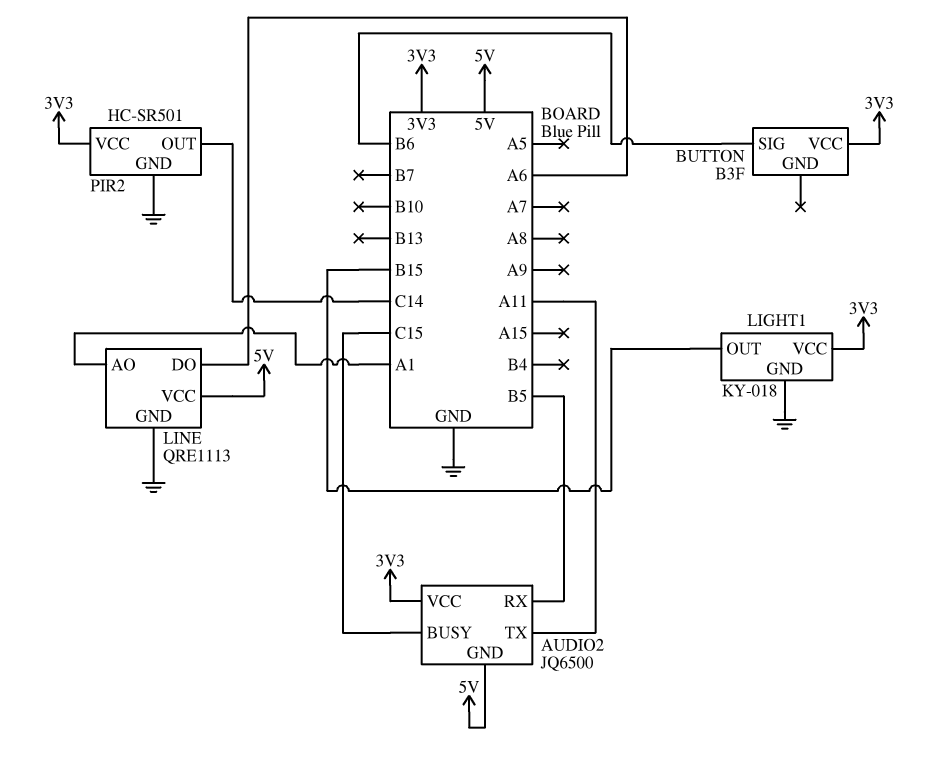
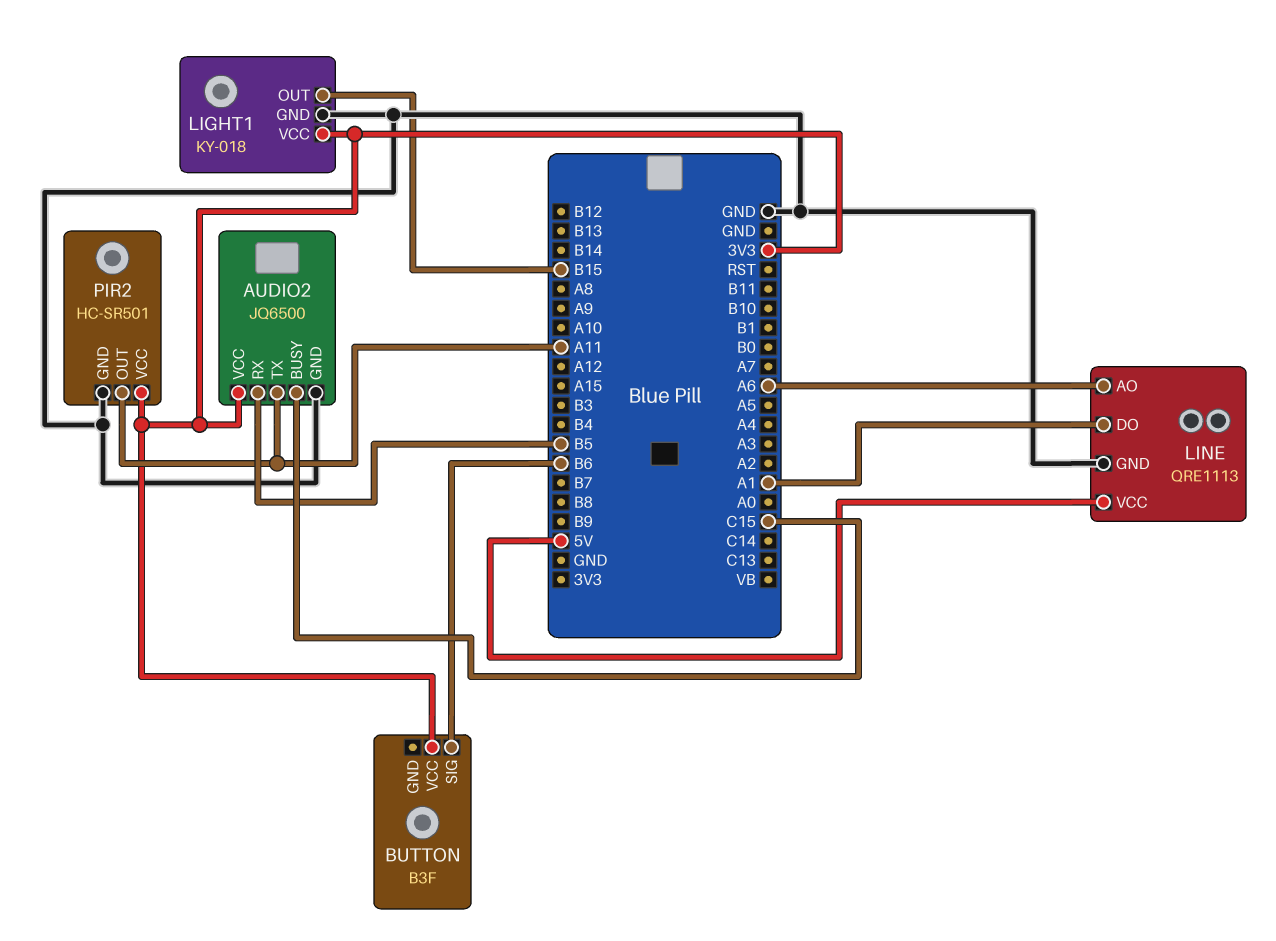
AUDIO2 pin GND: 5V -> GND
LINE pin AO: A1 -> A6
LINE pin DO: A6 -> A1
PIR2 pin OUT: C14 -> A11

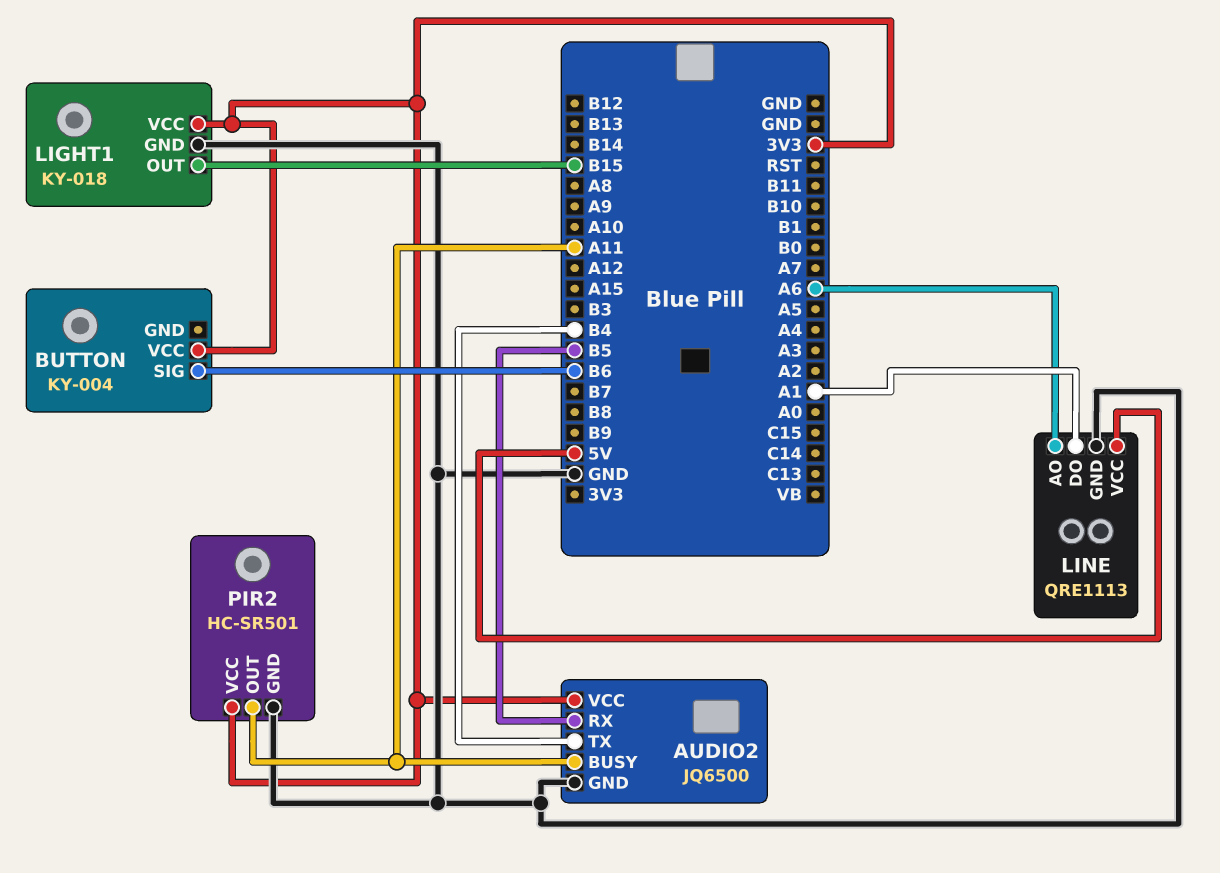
AUDIO2 pin BUSY: C15 -> A11
AUDIO2 pin TX: A11 -> B4
BUTTON: B3F -> KY-004

